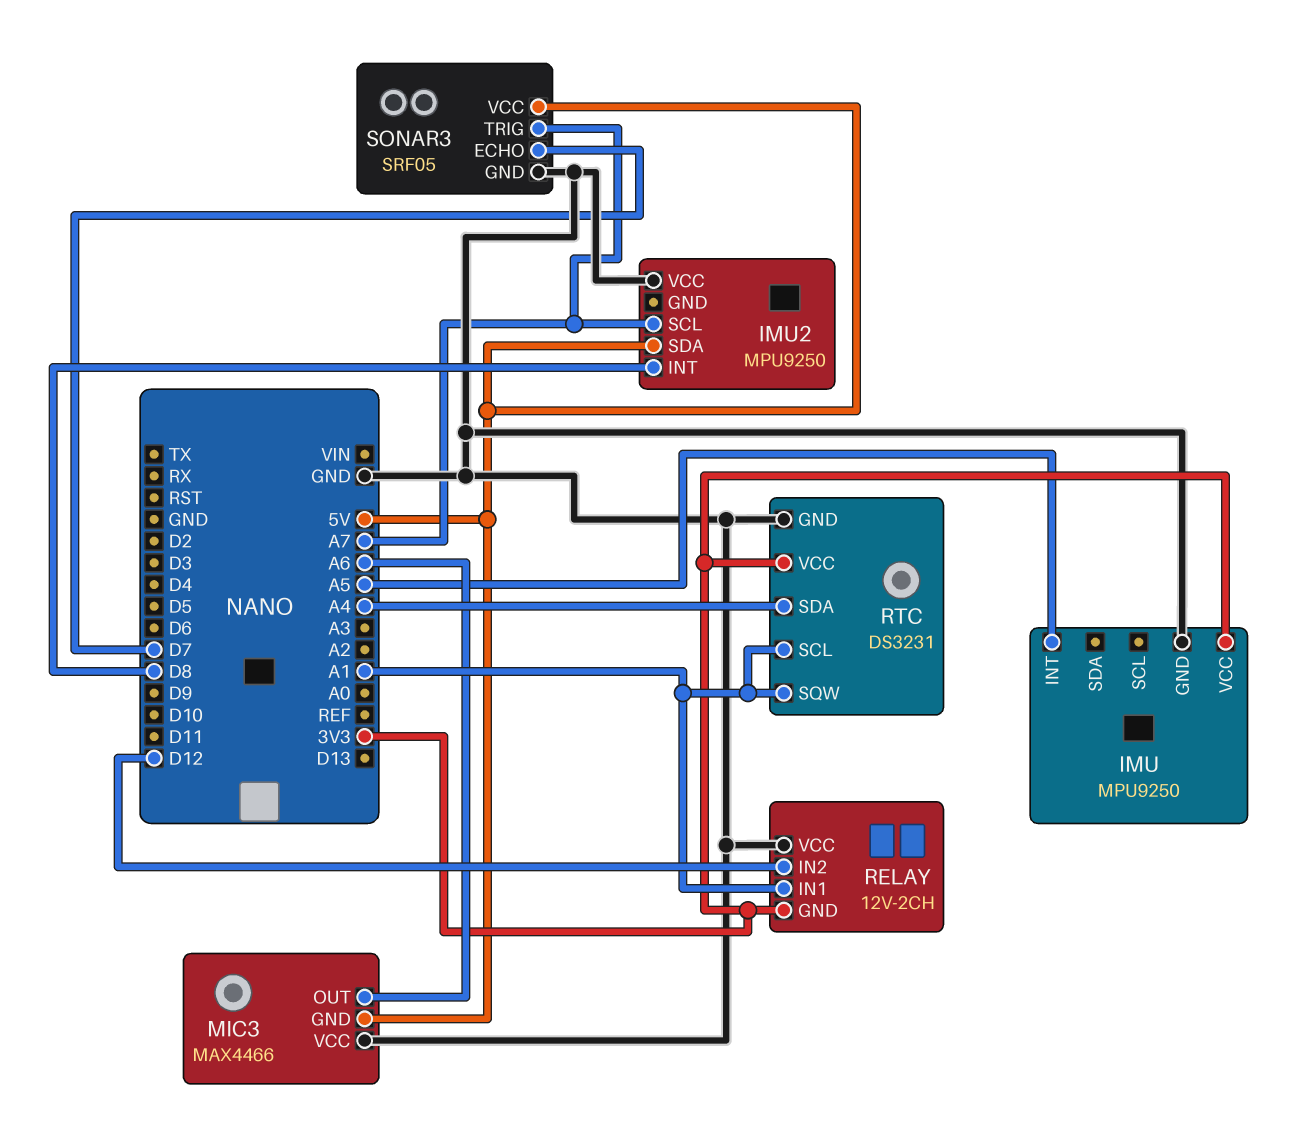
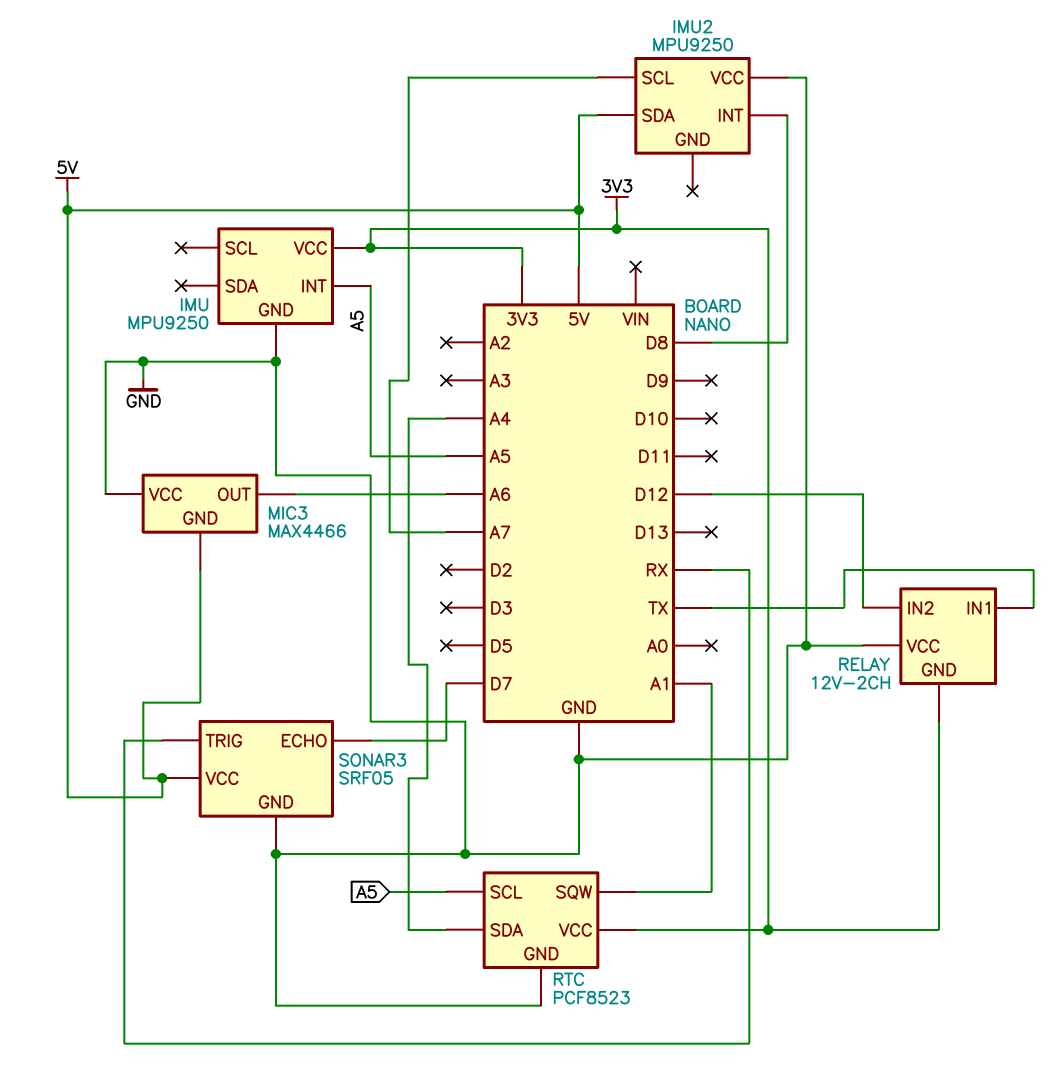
RELAY pin IN1: A1 -> TX
RTC: DS3231 -> PCF8523
RTC pin SCL: A1 -> A5
SONAR3 pin TRIG: A7 -> RX

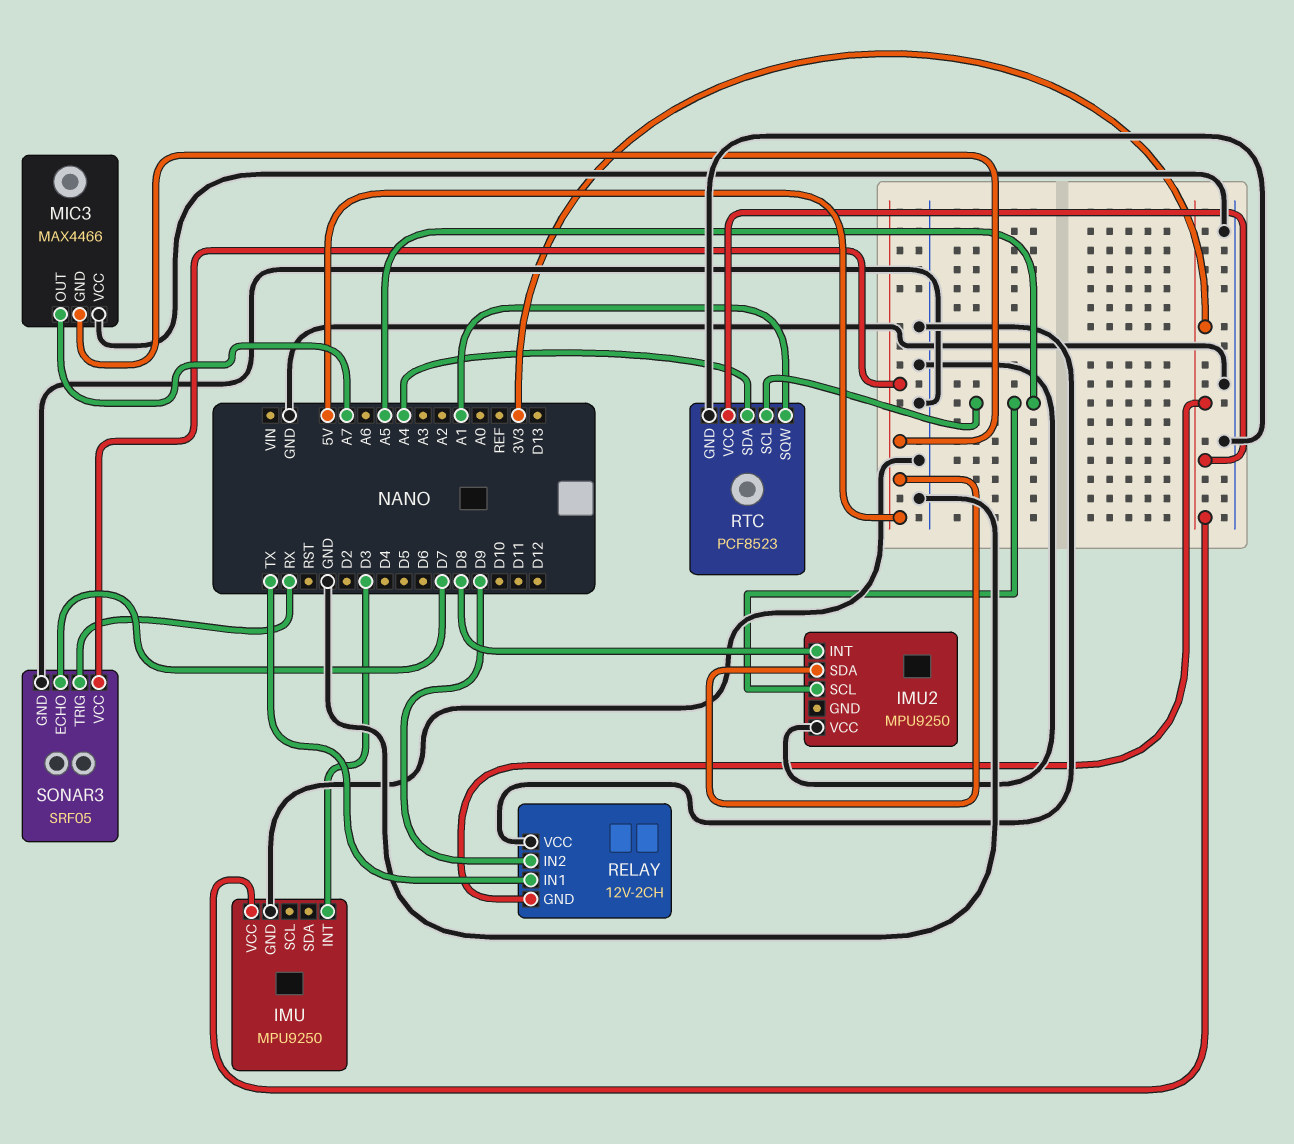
IMU pin INT: A5 -> D3
IMU2 pin SCL: A7 -> A5
MIC3 pin OUT: A6 -> A7
RELAY pin IN2: D12 -> D9

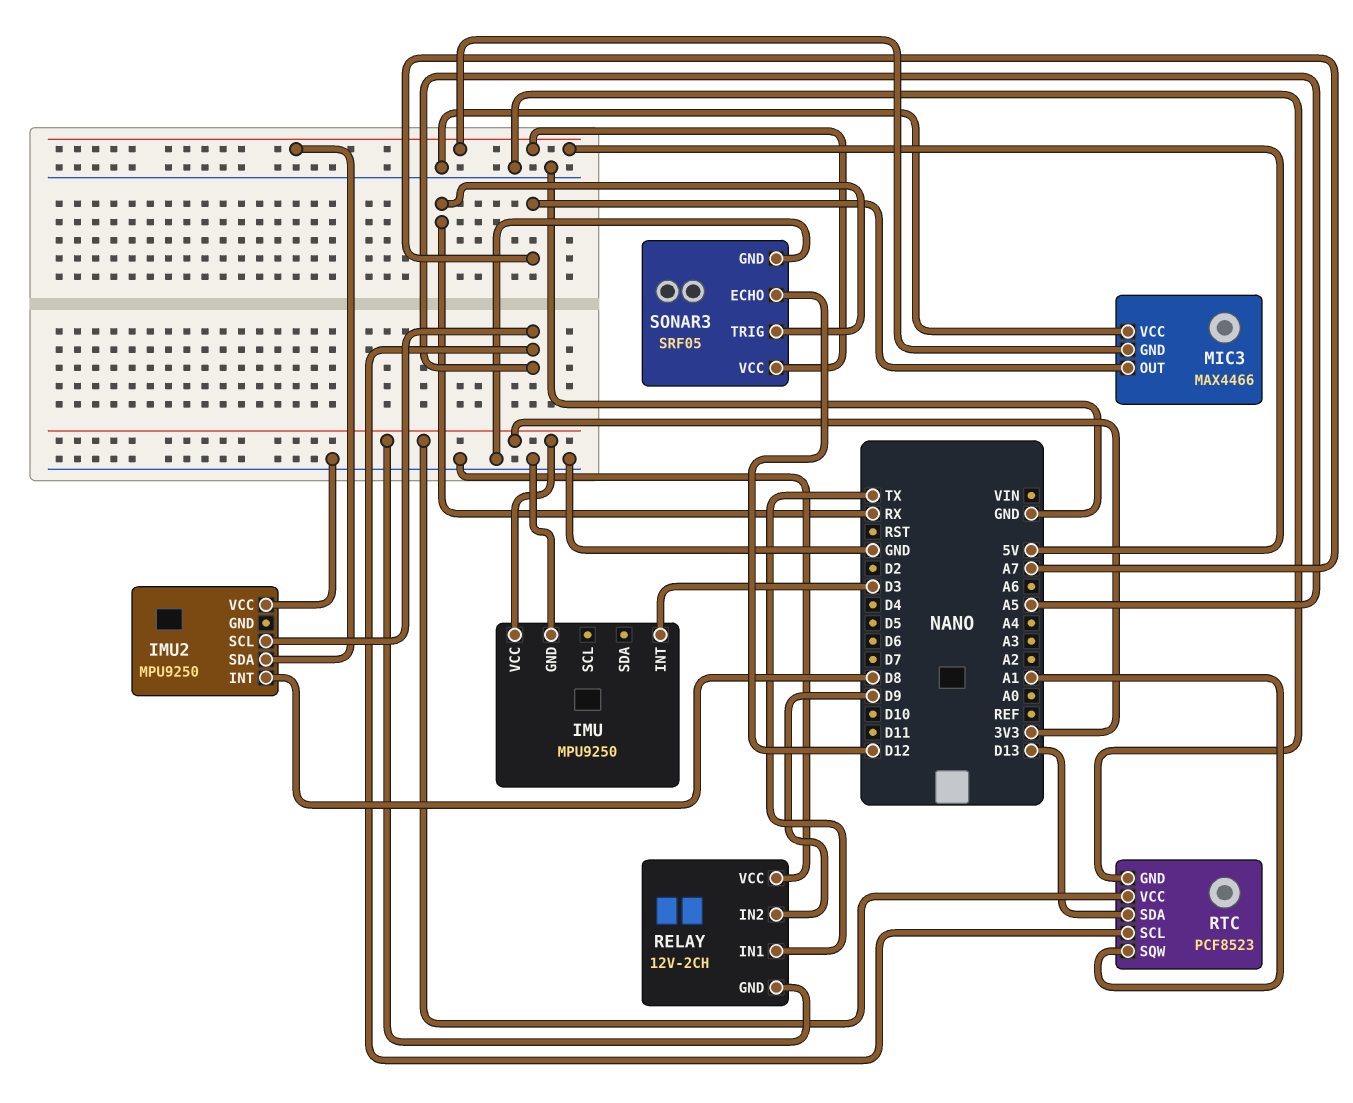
RTC pin SDA: A4 -> D13
SONAR3 pin ECHO: D7 -> D12

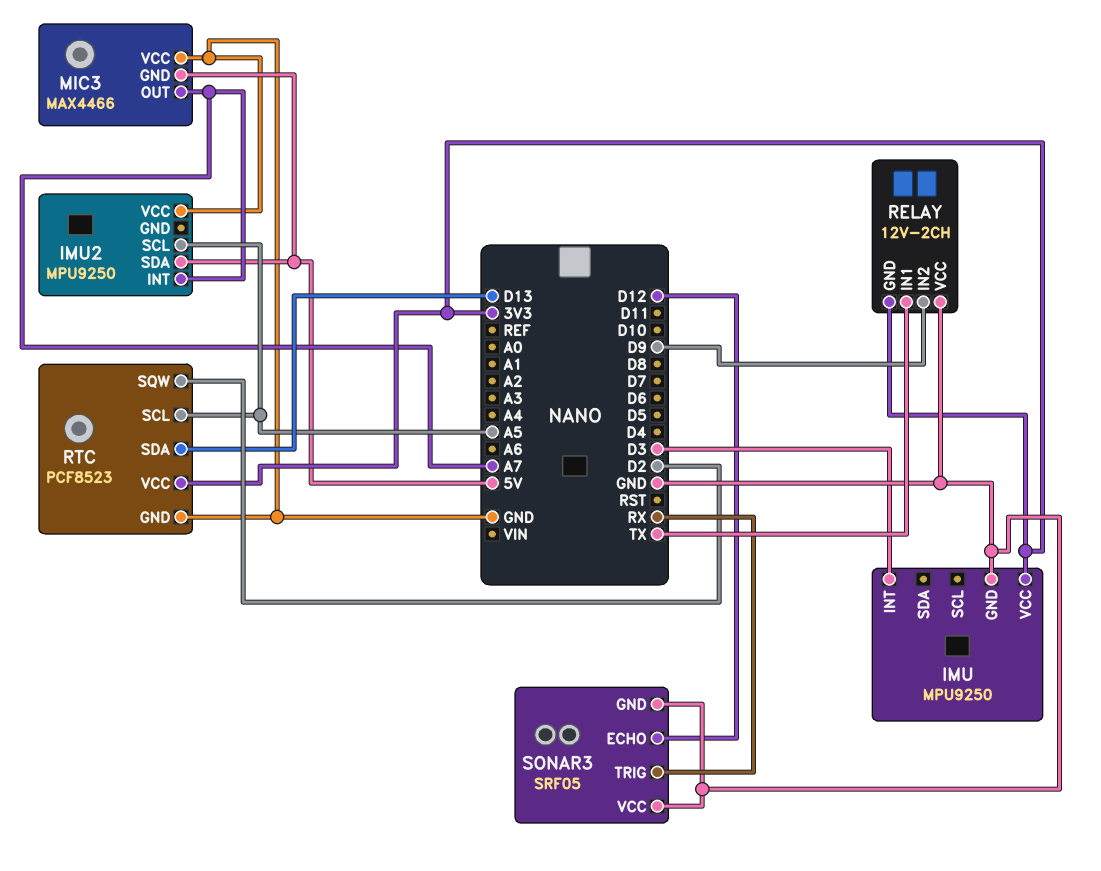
IMU2 pin INT: D8 -> A7
RTC pin SQW: A1 -> D2
SONAR3 pin VCC: 5V -> GND

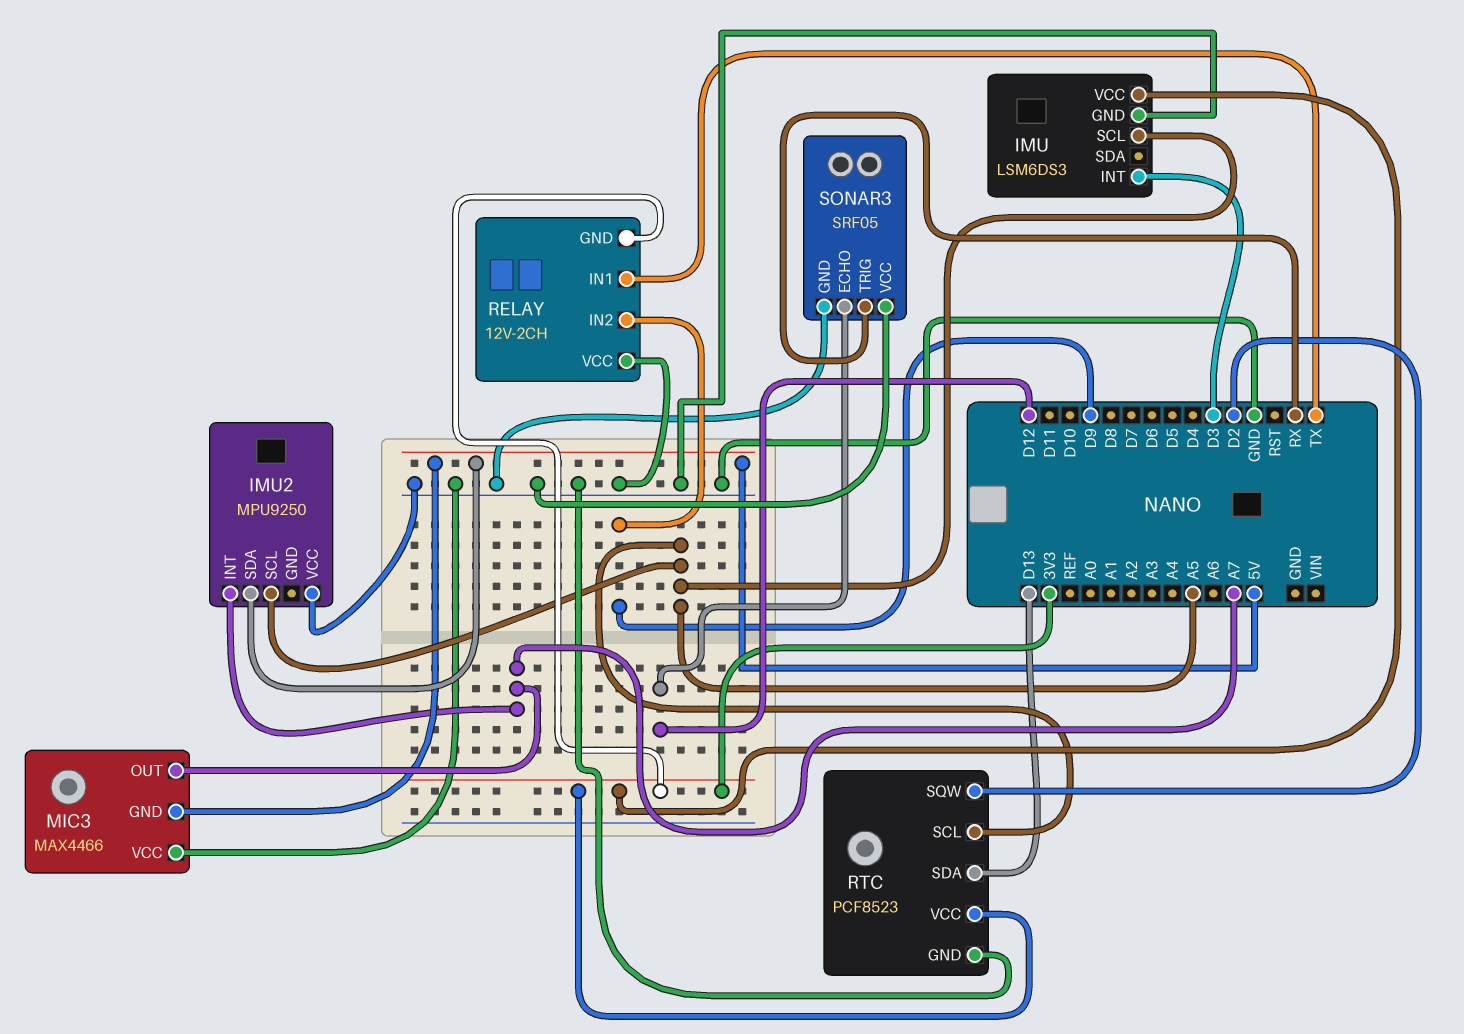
IMU: MPU9250 -> LSM6DS3
IMU pin SCL: none -> A5

